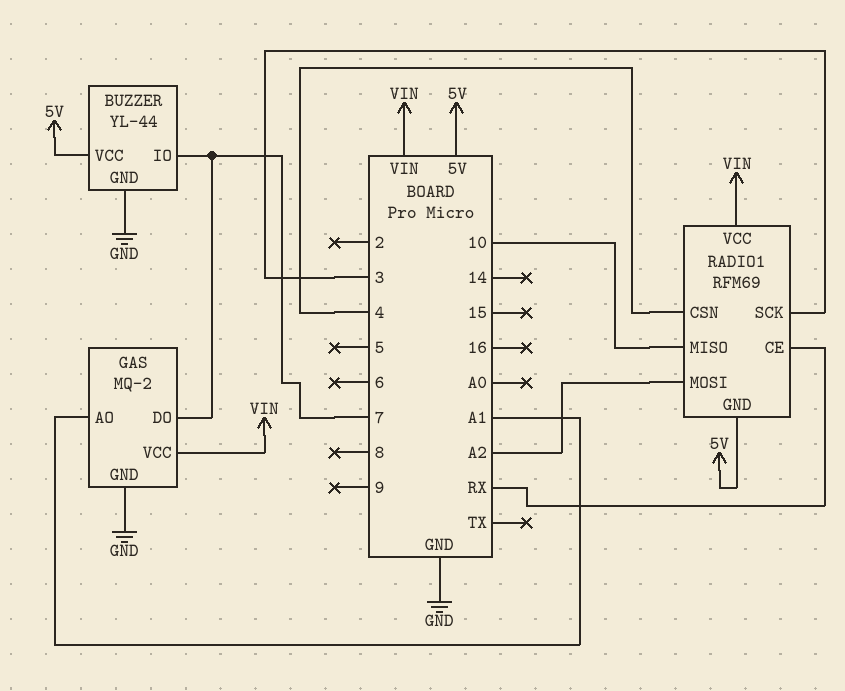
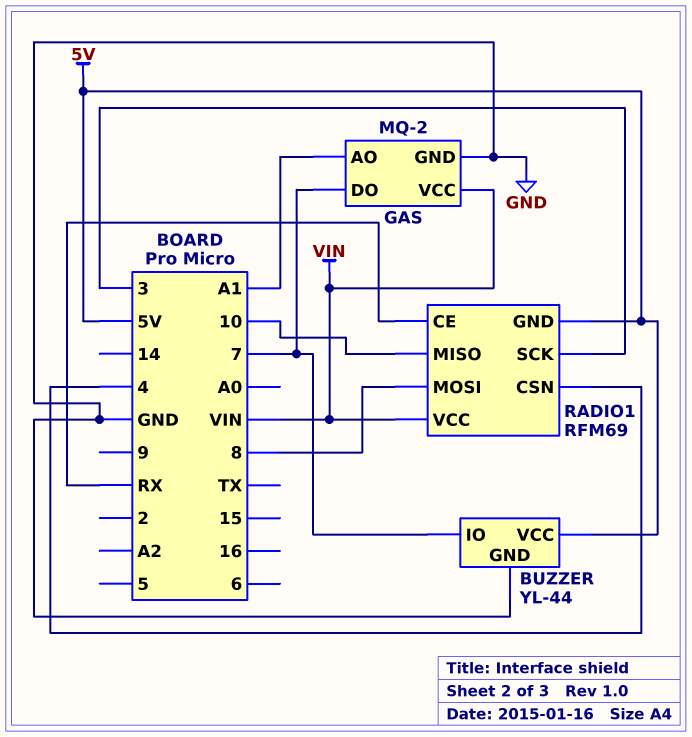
RADIO1 pin MOSI: A2 -> 8

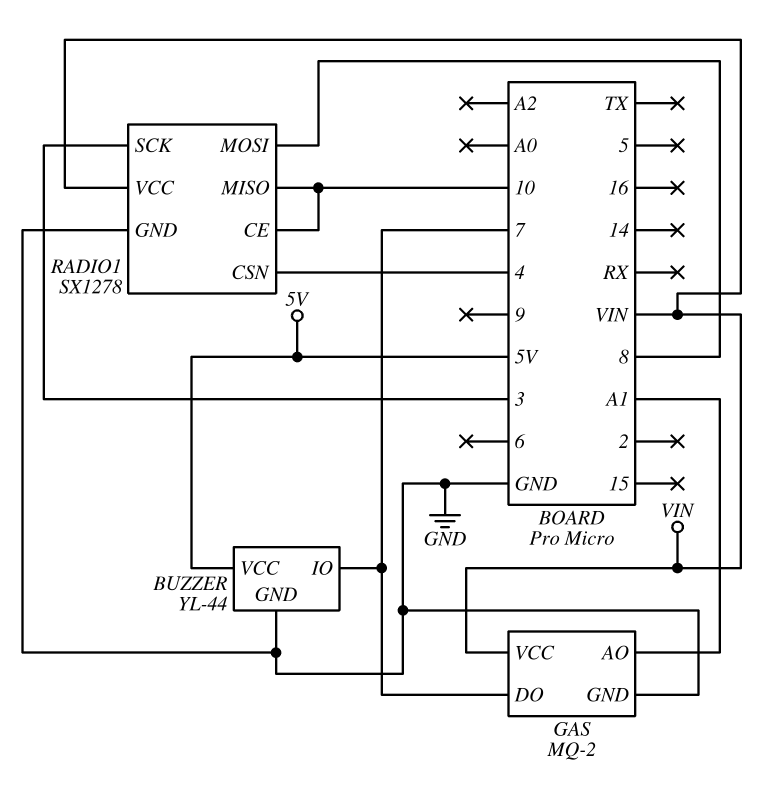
RADIO1: RFM69 -> SX1278
RADIO1 pin CE: RX -> 10
RADIO1 pin GND: 5V -> GND

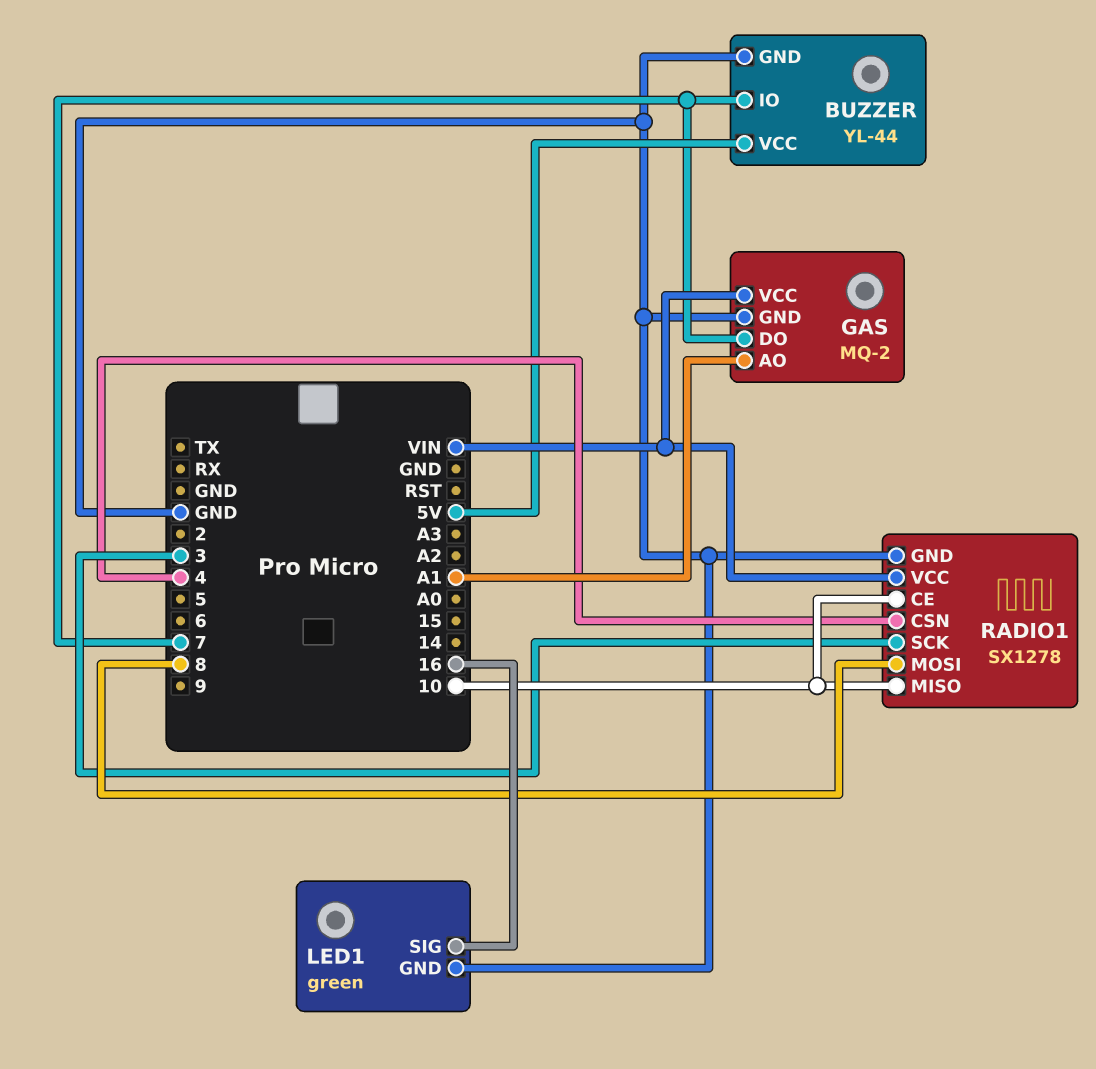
LED1: none -> green
LED1 pin GND: none -> GND
LED1 pin SIG: none -> 16

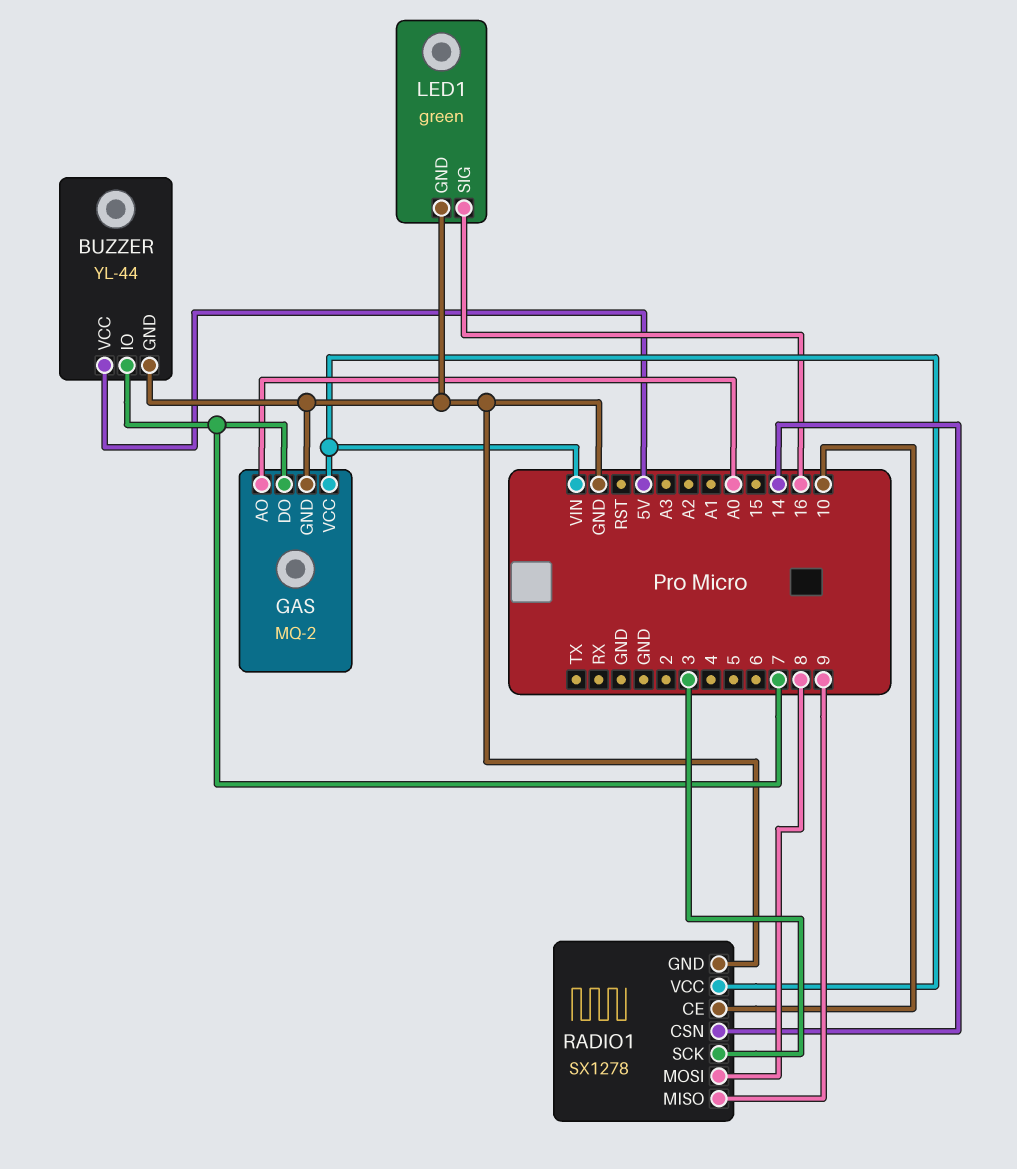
GAS pin AO: A1 -> A0
RADIO1 pin CSN: 4 -> 14
RADIO1 pin MISO: 10 -> 9

